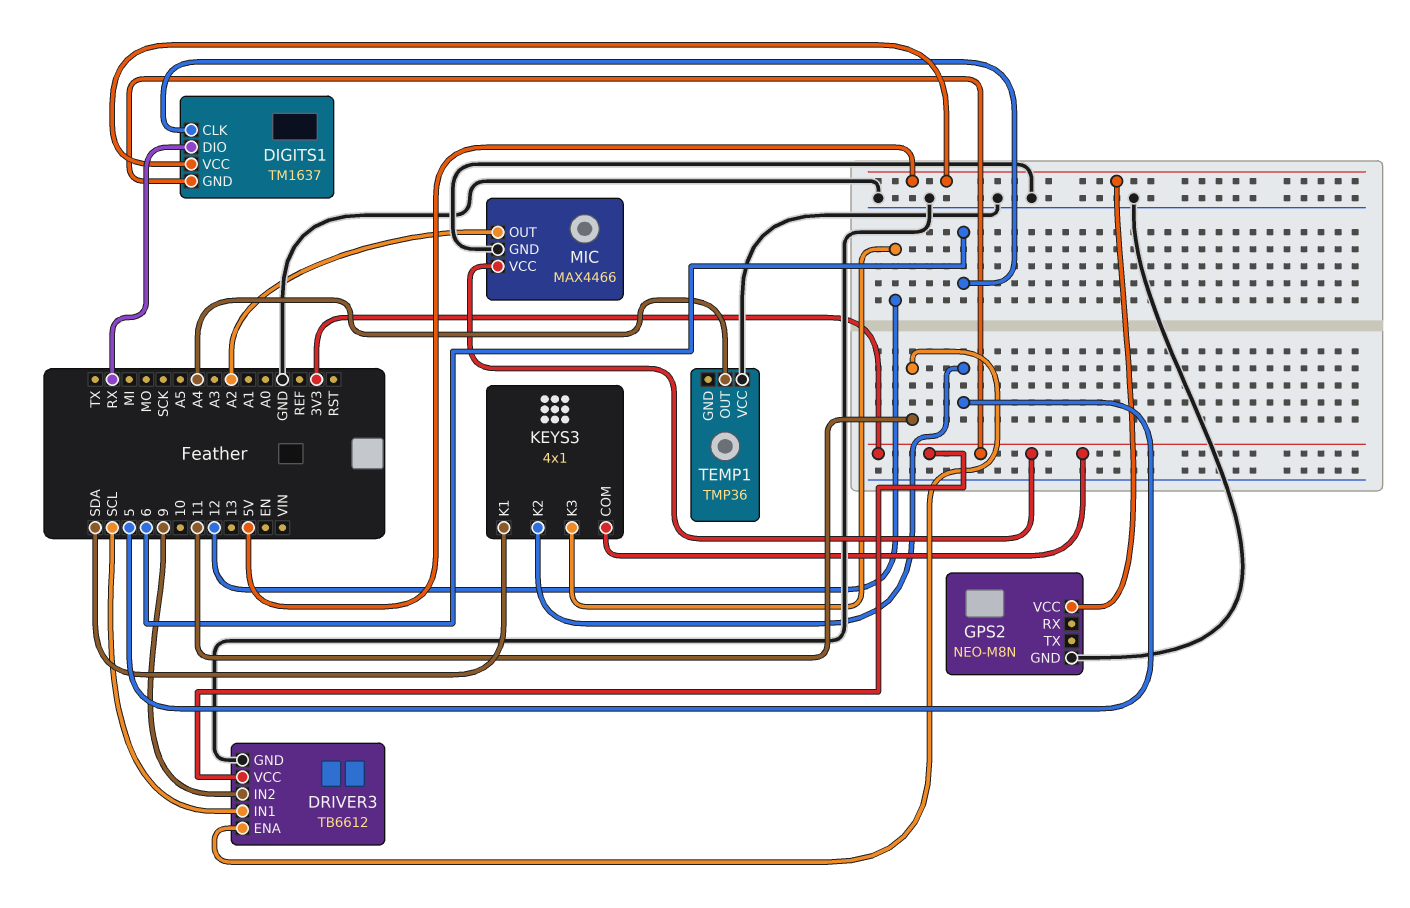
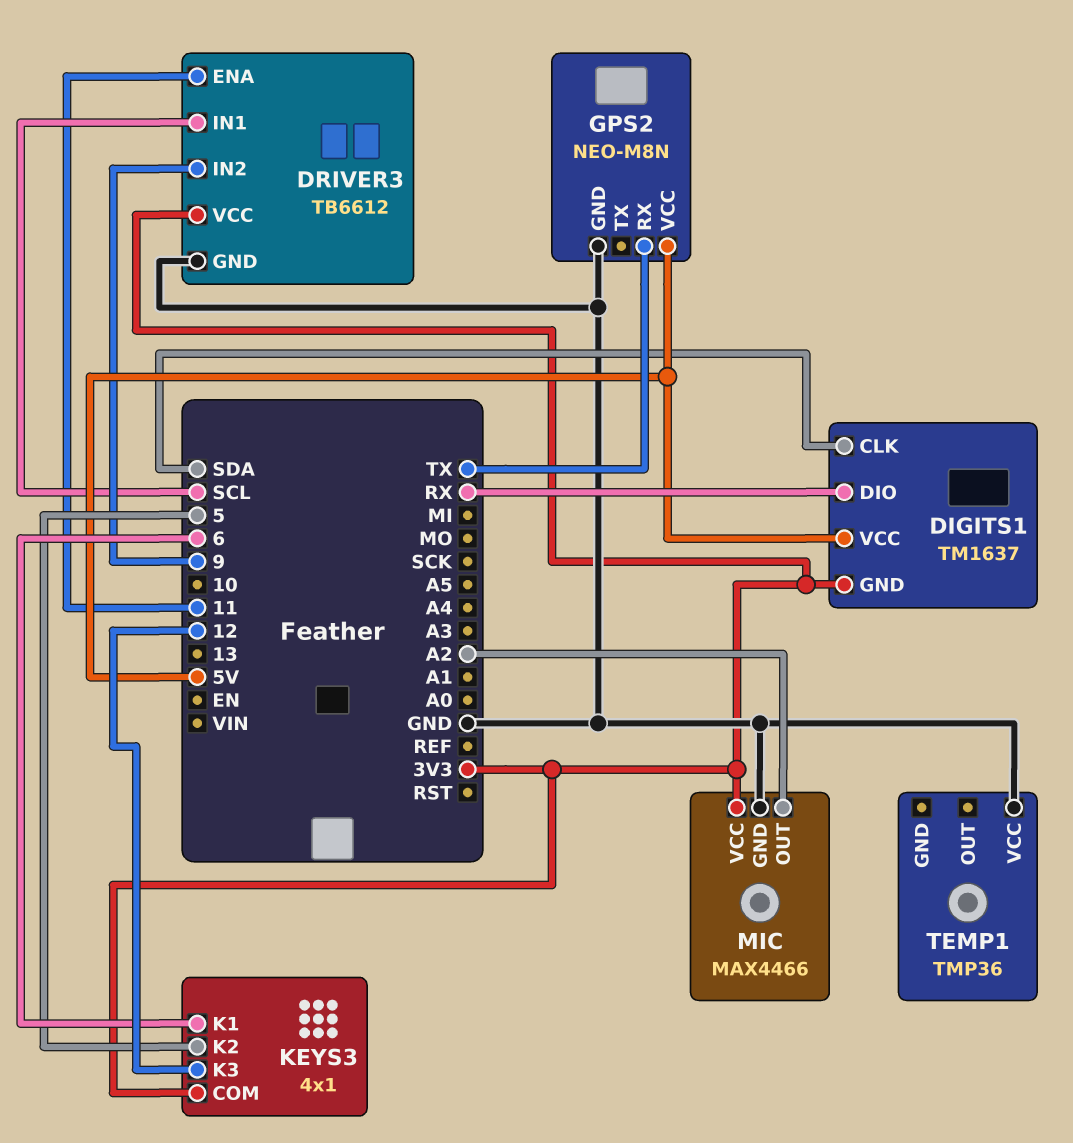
DIGITS1 pin CLK: 6 -> SDA
GPS2 pin RX: none -> TX
KEYS3 pin K1: SDA -> 6
TEMP1 pin OUT: A4 -> none

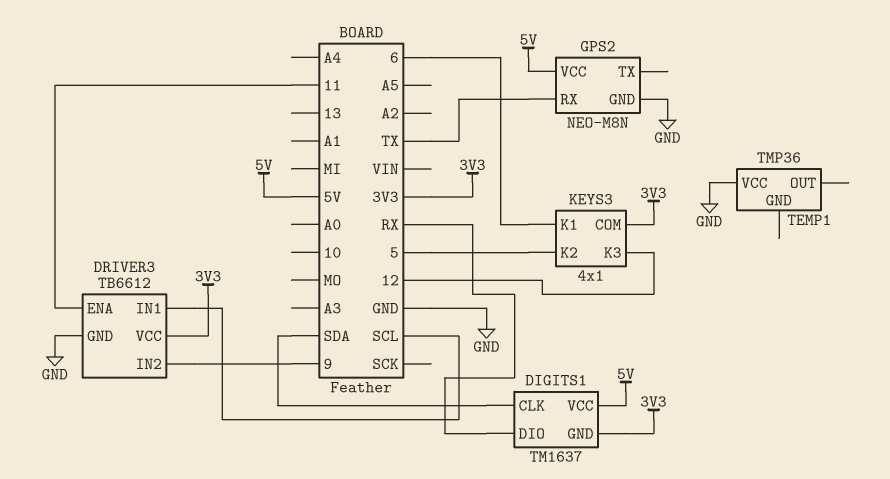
MIC: MAX4466 -> none
MIC pin GND: GND -> none
MIC pin OUT: A2 -> none
MIC pin VCC: 3V3 -> none

